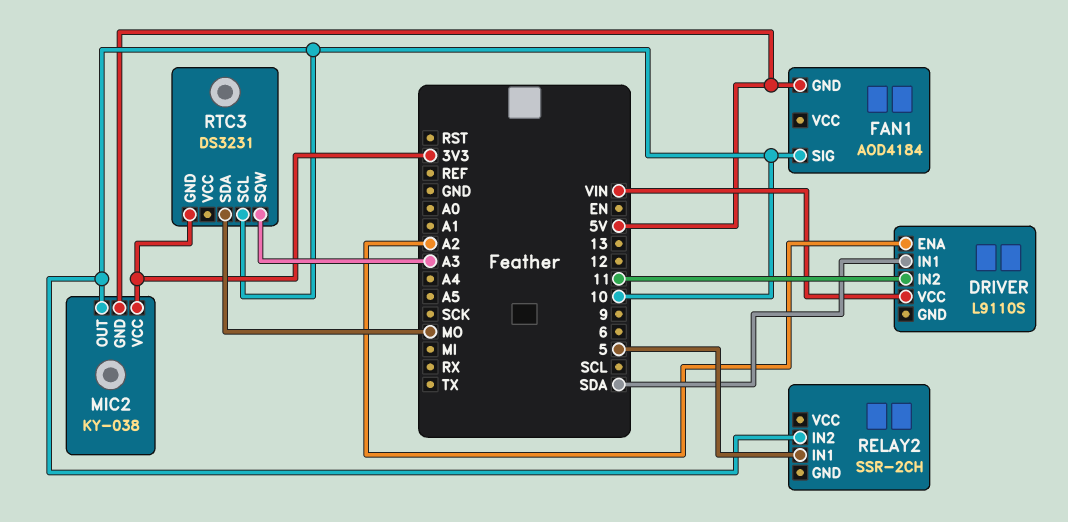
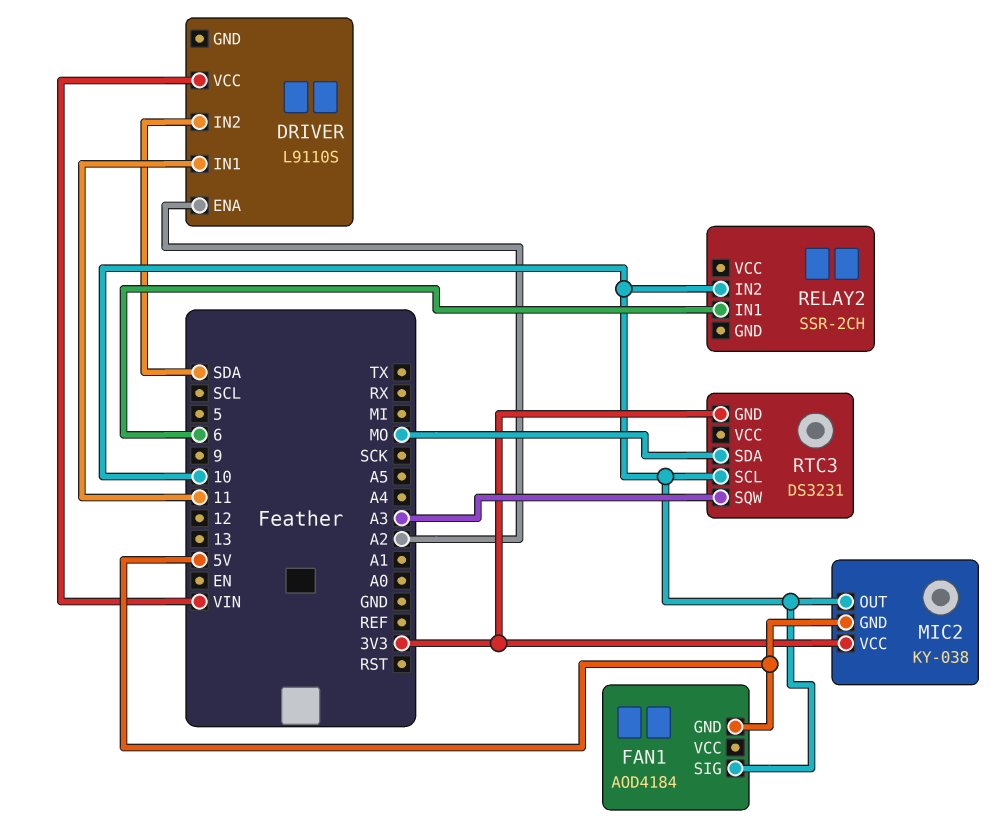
DRIVER pin IN1: SDA -> 11
DRIVER pin IN2: 11 -> SDA
RELAY2 pin IN1: 5 -> 6

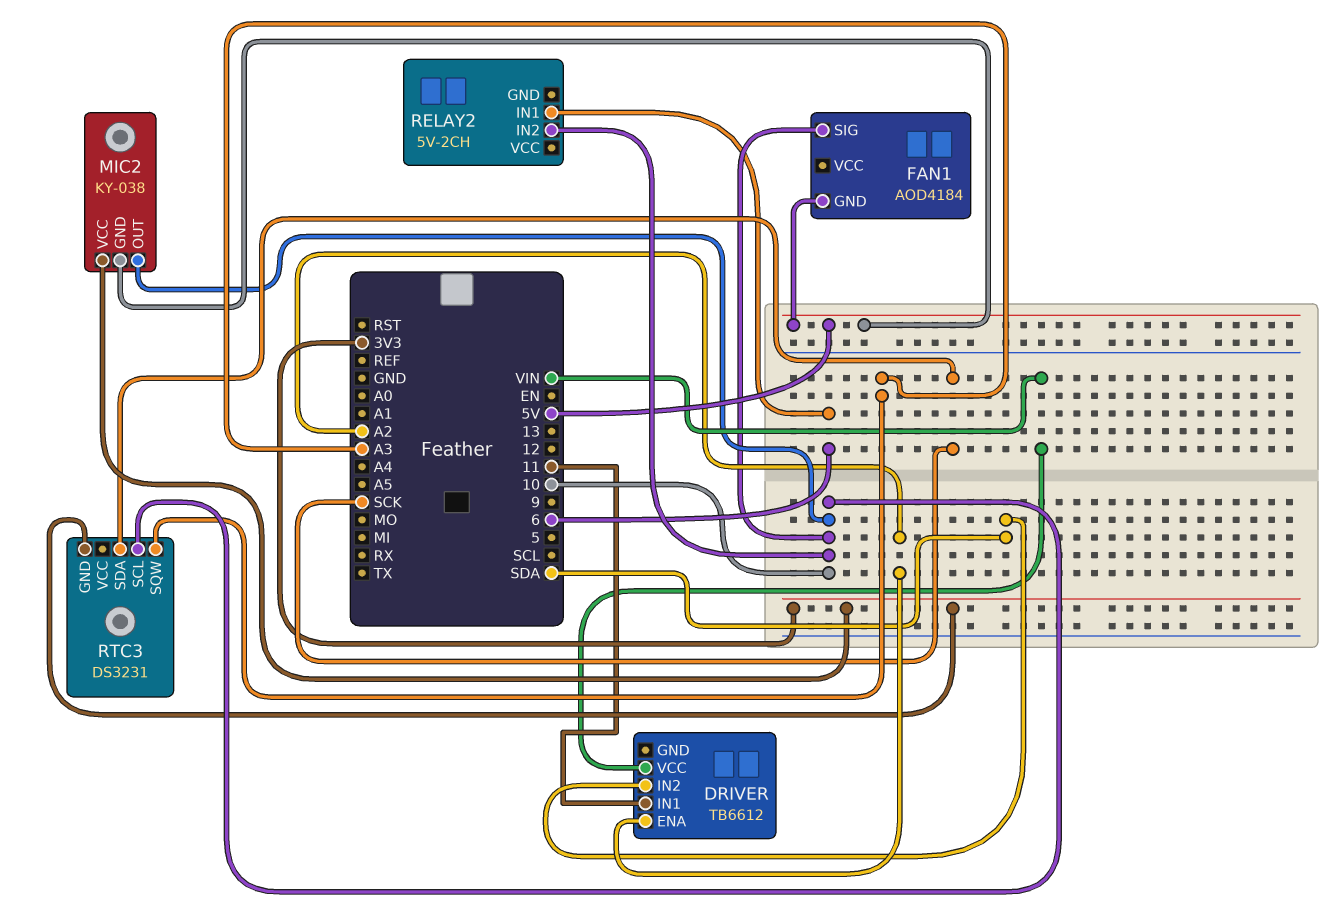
DRIVER: L9110S -> TB6612
RELAY2: SSR-2CH -> 5V-2CH
RTC3 pin SDA: MO -> SCK

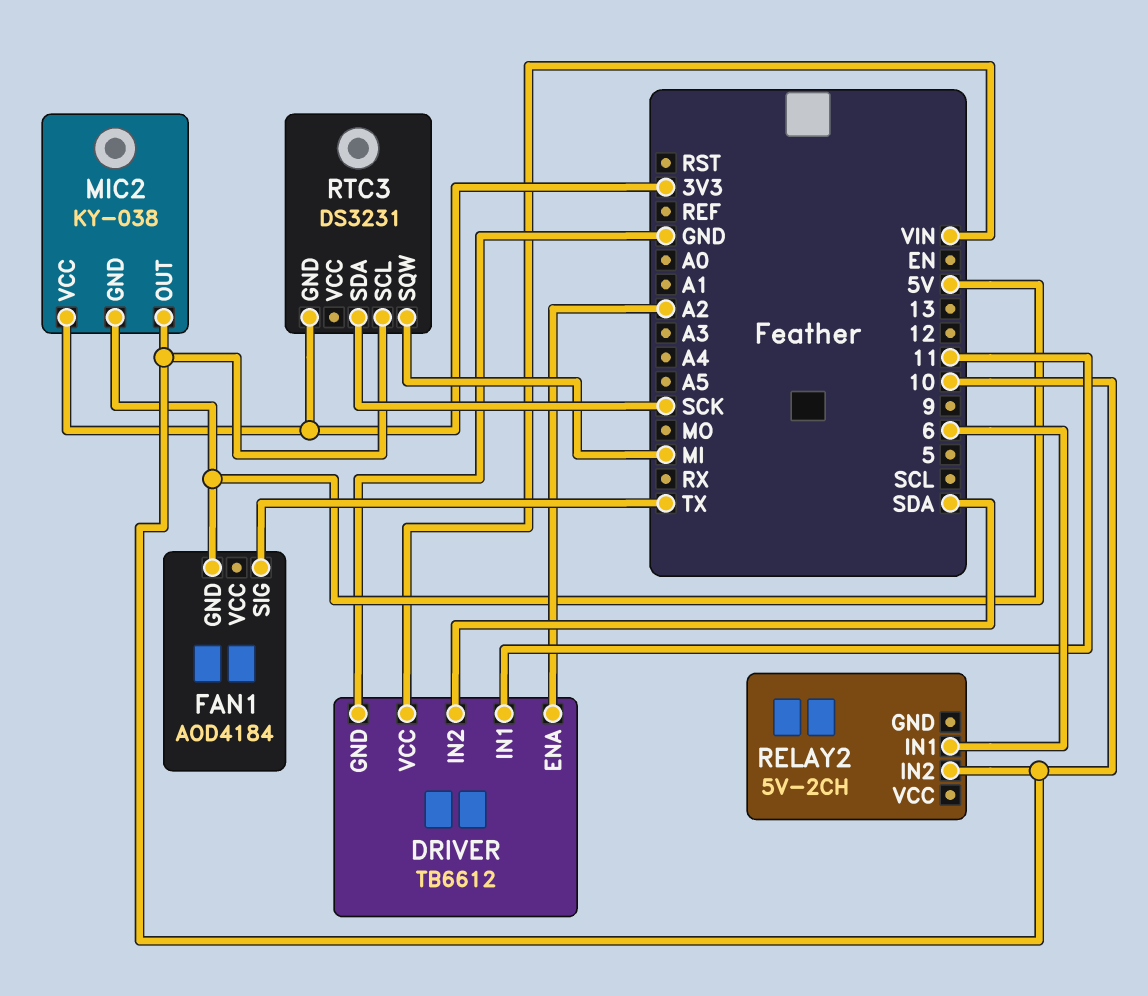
DRIVER pin GND: none -> GND
FAN1 pin SIG: 10 -> TX
RTC3 pin SQW: A3 -> MI

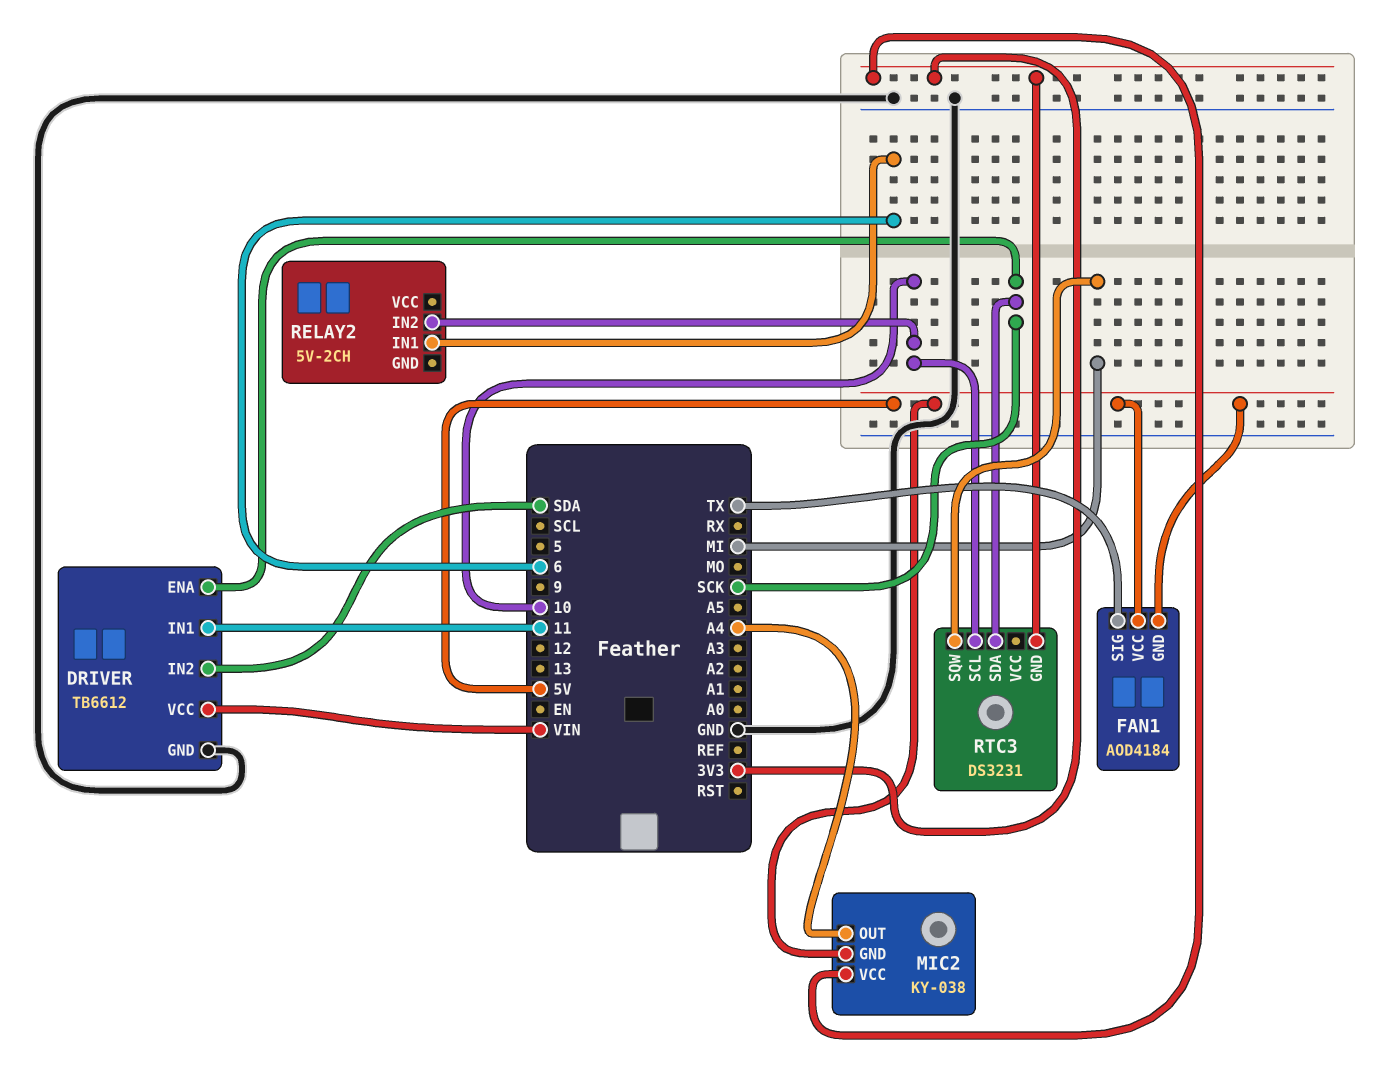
DRIVER pin ENA: A2 -> SCK
FAN1 pin VCC: none -> 5V
MIC2 pin OUT: 10 -> A4

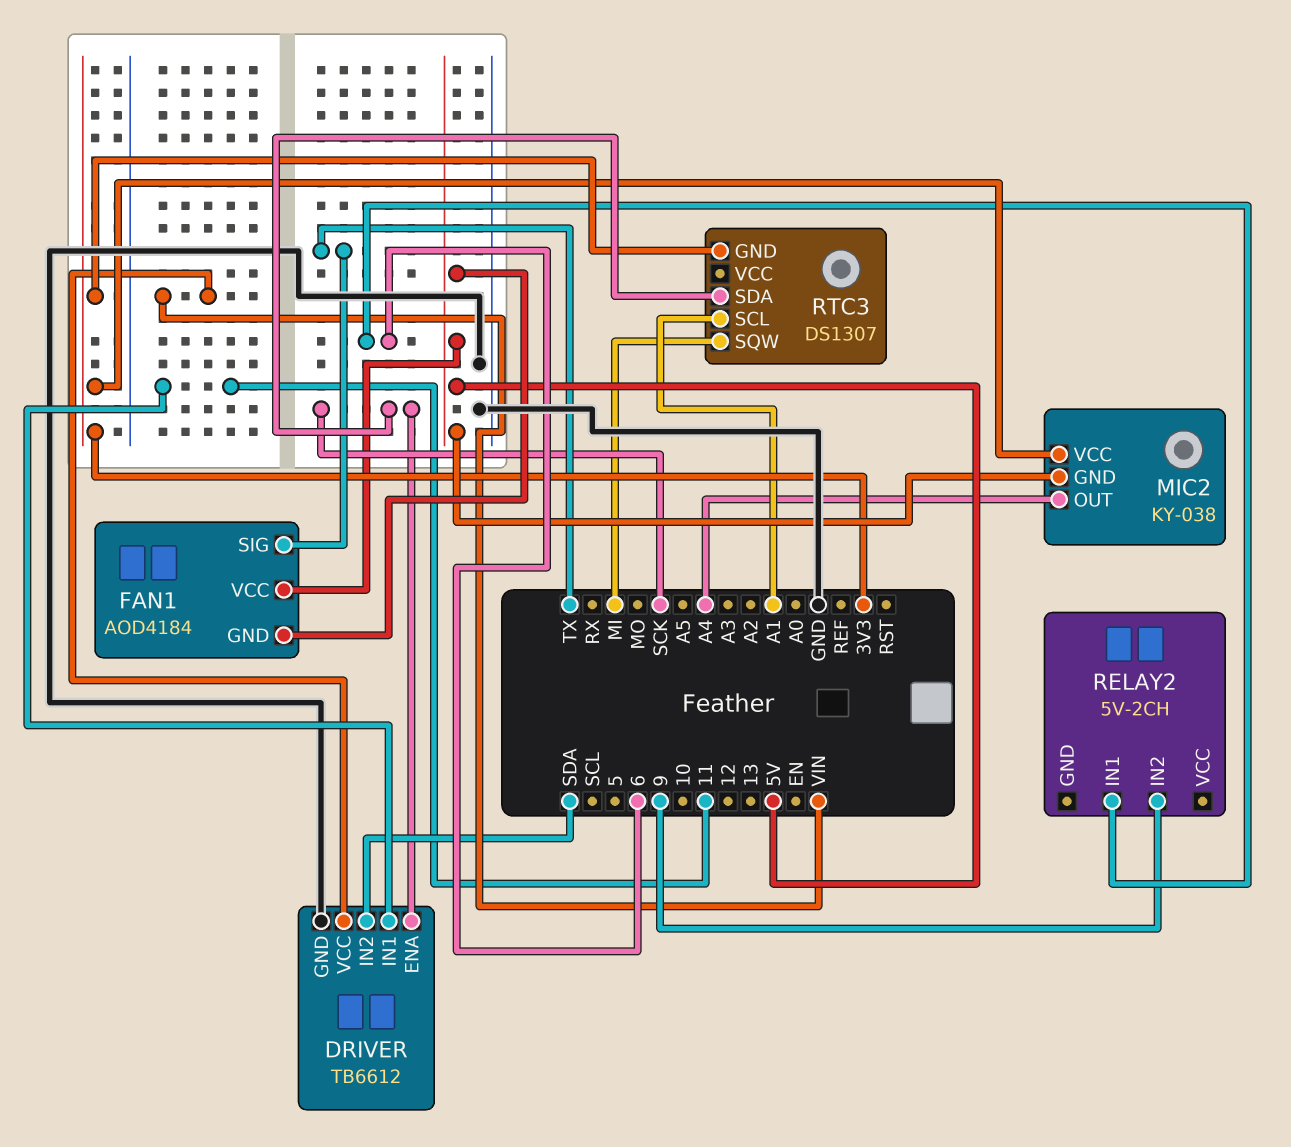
RELAY2 pin IN2: 10 -> 9
RTC3: DS3231 -> DS1307
RTC3 pin SCL: 10 -> A1

